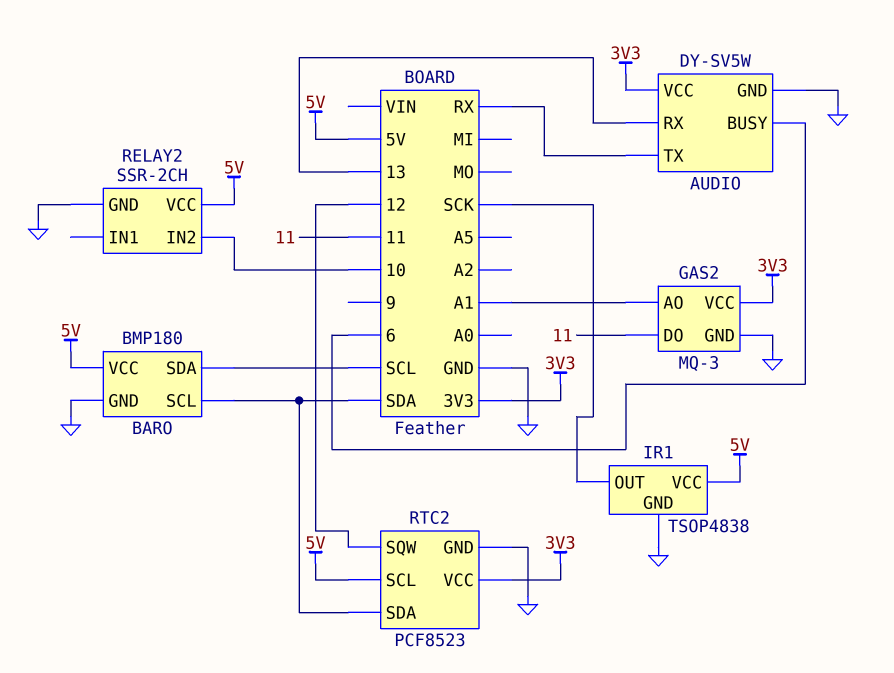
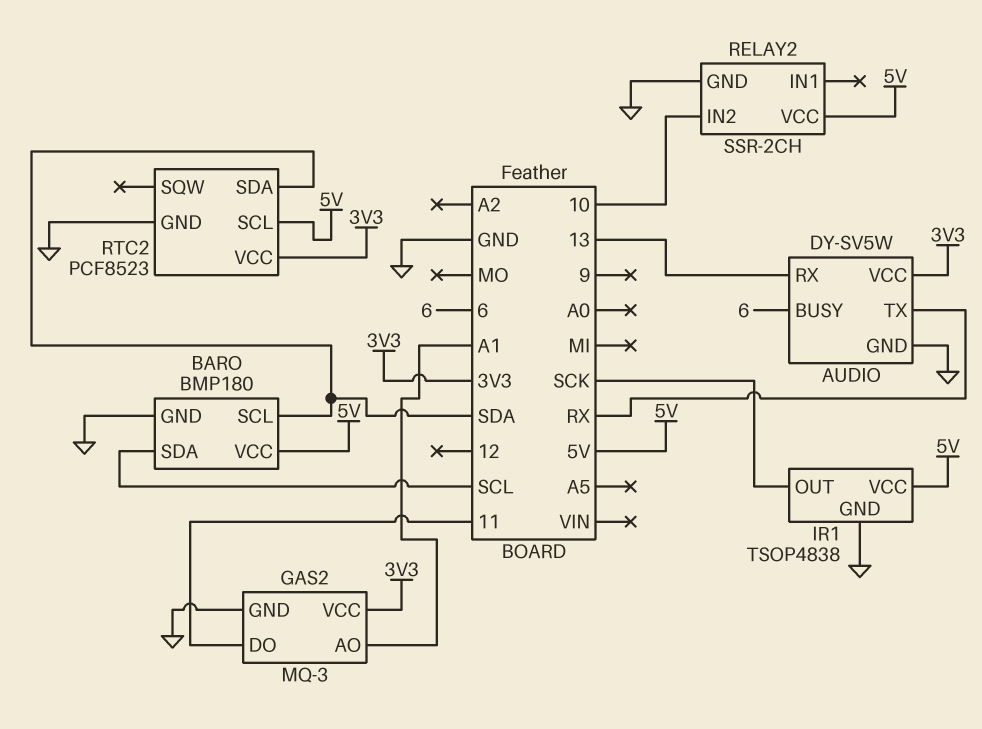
RTC2 pin SQW: 12 -> none

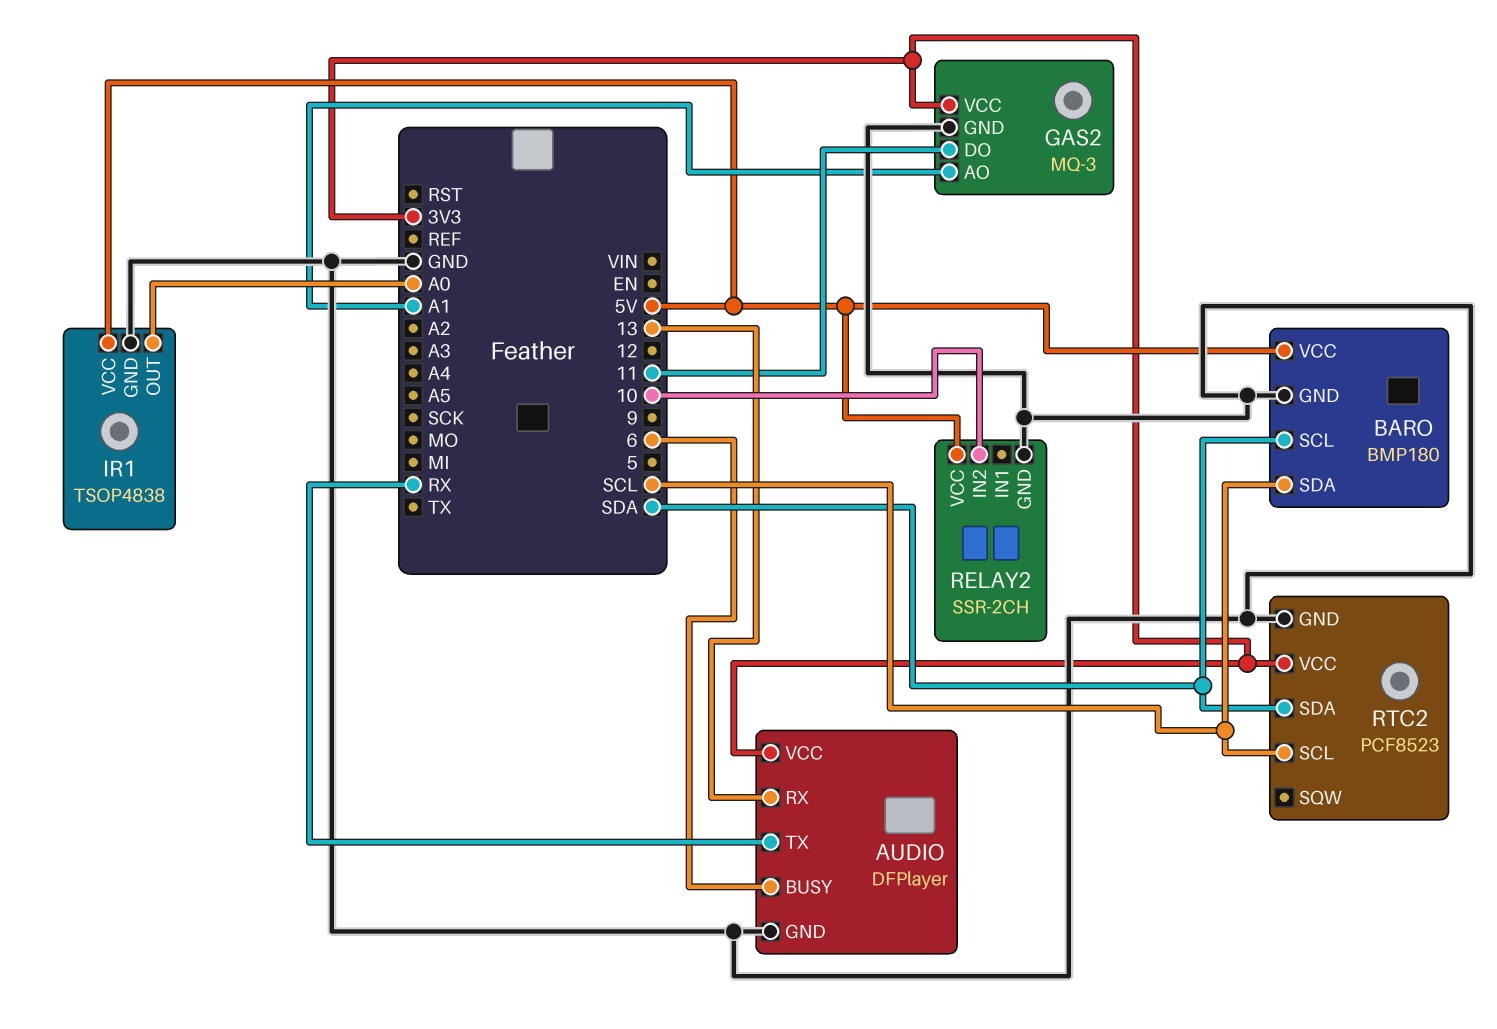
AUDIO: DY-SV5W -> DFPlayer
IR1 pin OUT: SCK -> A0
RTC2 pin SCL: 5V -> SCL

